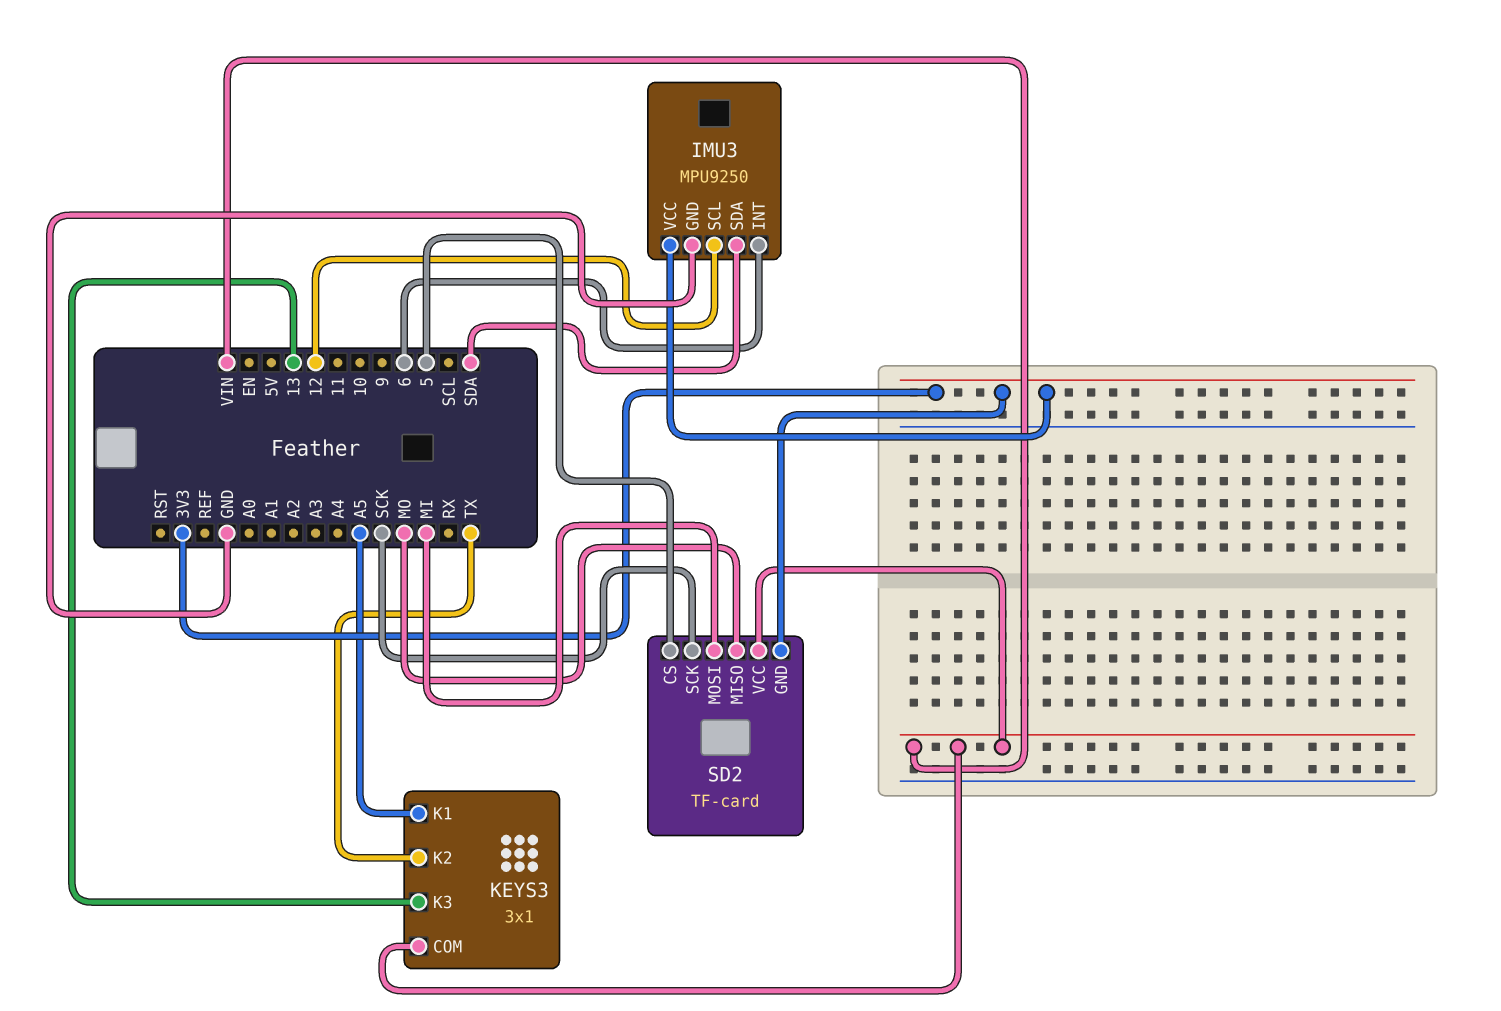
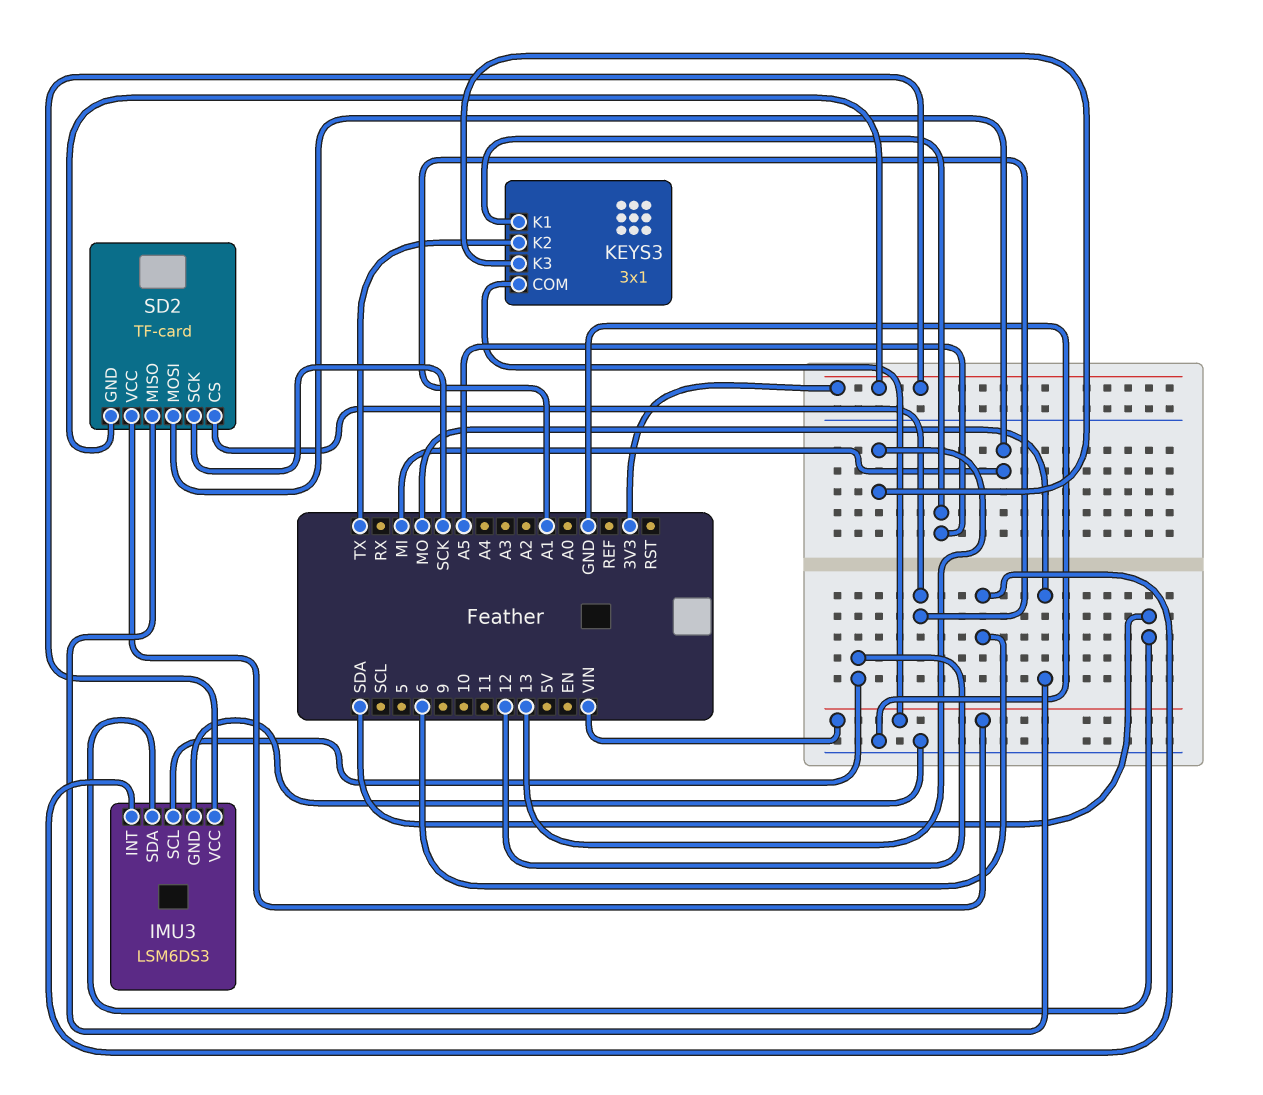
IMU3: MPU9250 -> LSM6DS3
SD2 pin CS: 5 -> A1

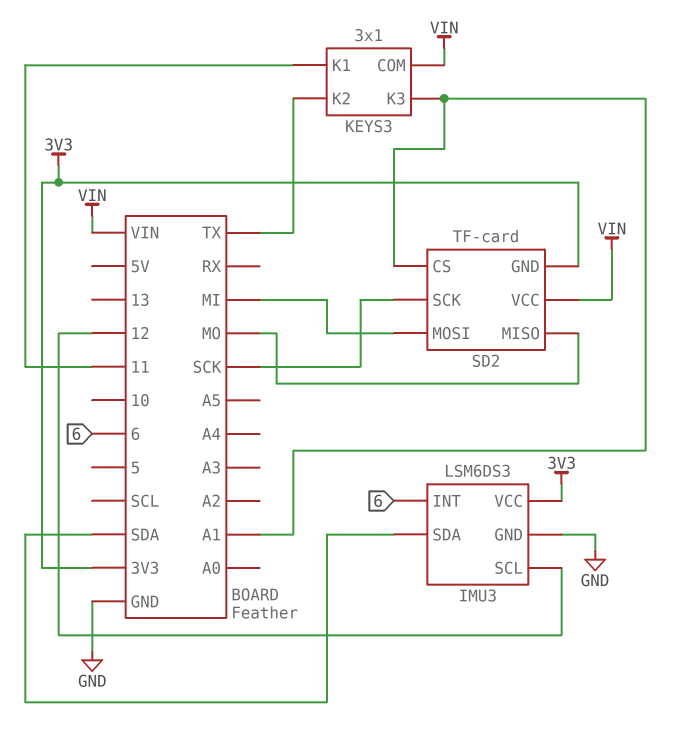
KEYS3 pin K1: A5 -> 11
KEYS3 pin K3: 13 -> A1

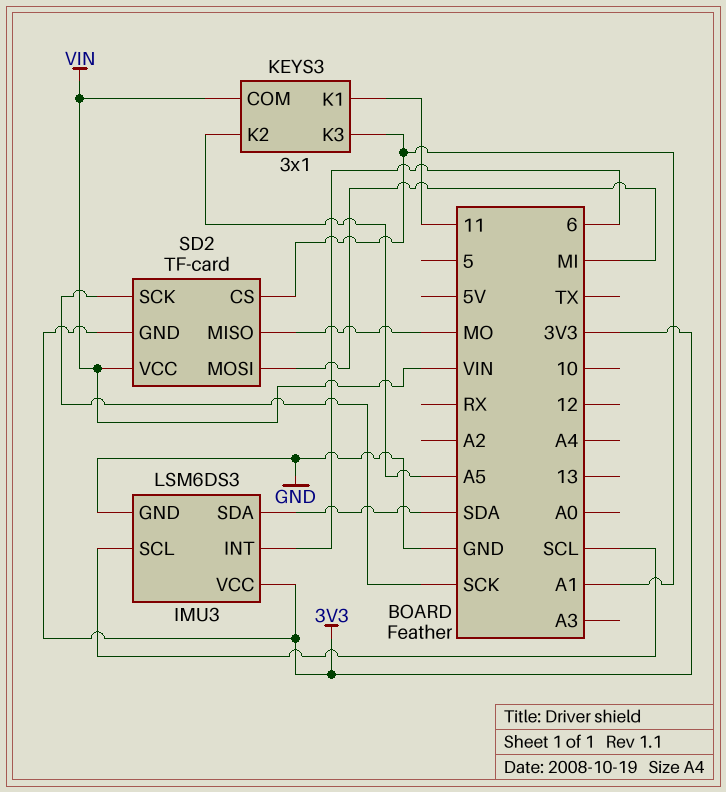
IMU3 pin SCL: 12 -> SCL
KEYS3 pin K2: TX -> A5

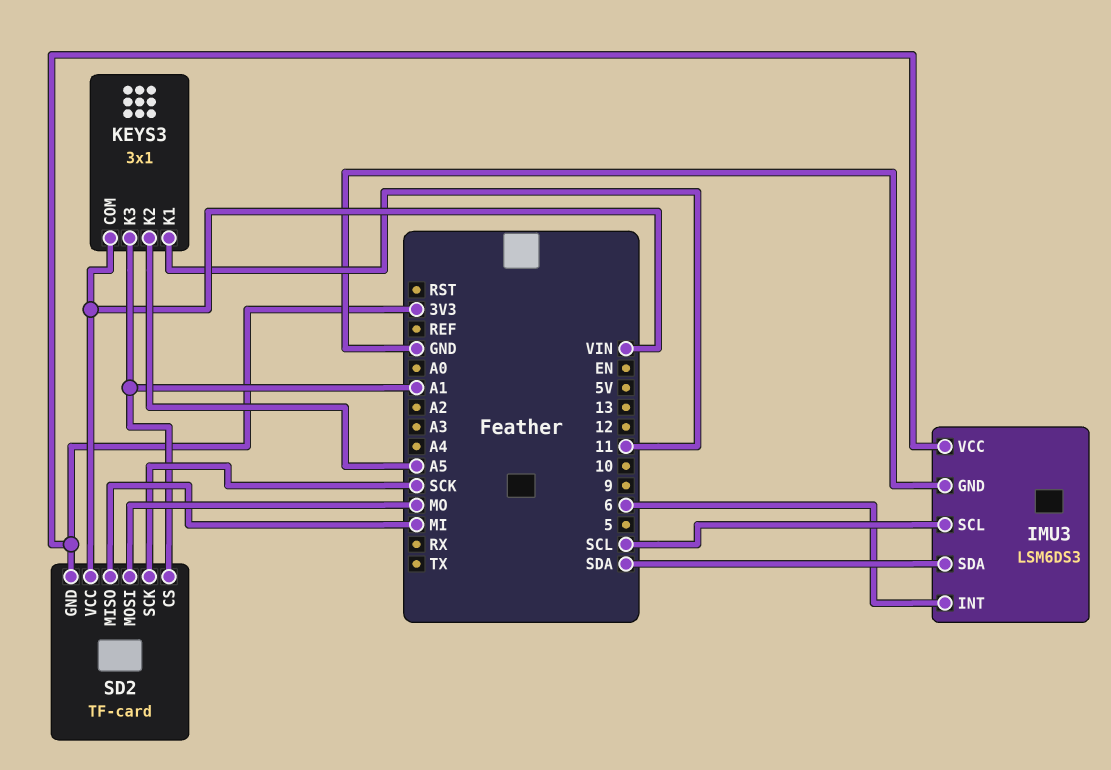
SD2 pin MISO: MO -> MI
SD2 pin MOSI: MI -> MO

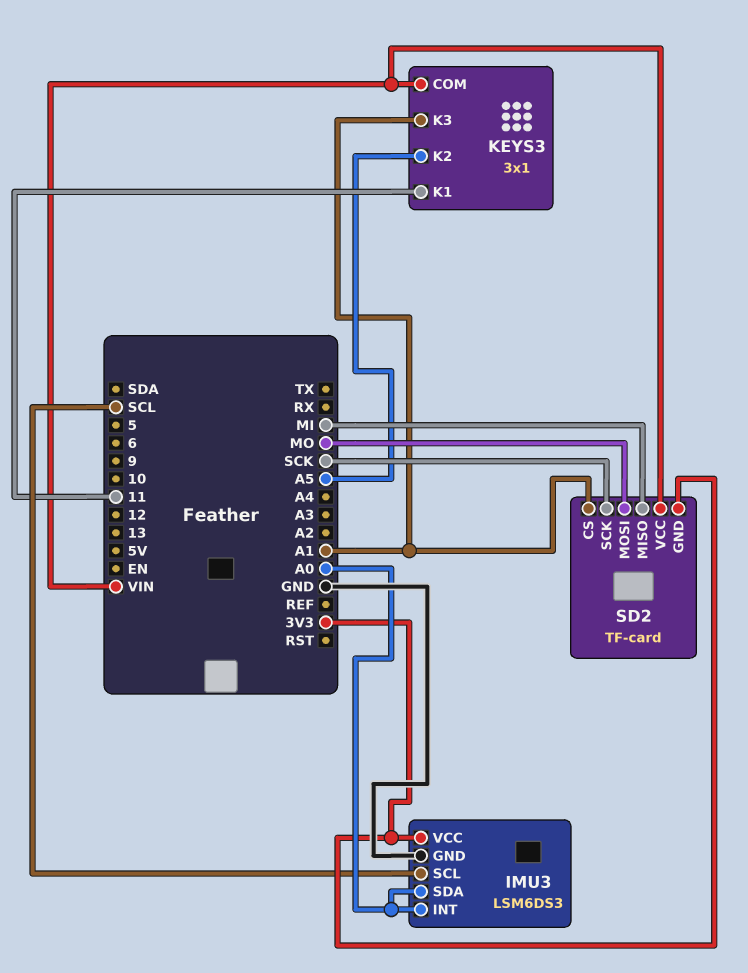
IMU3 pin INT: 6 -> A0
IMU3 pin SDA: SDA -> A0

